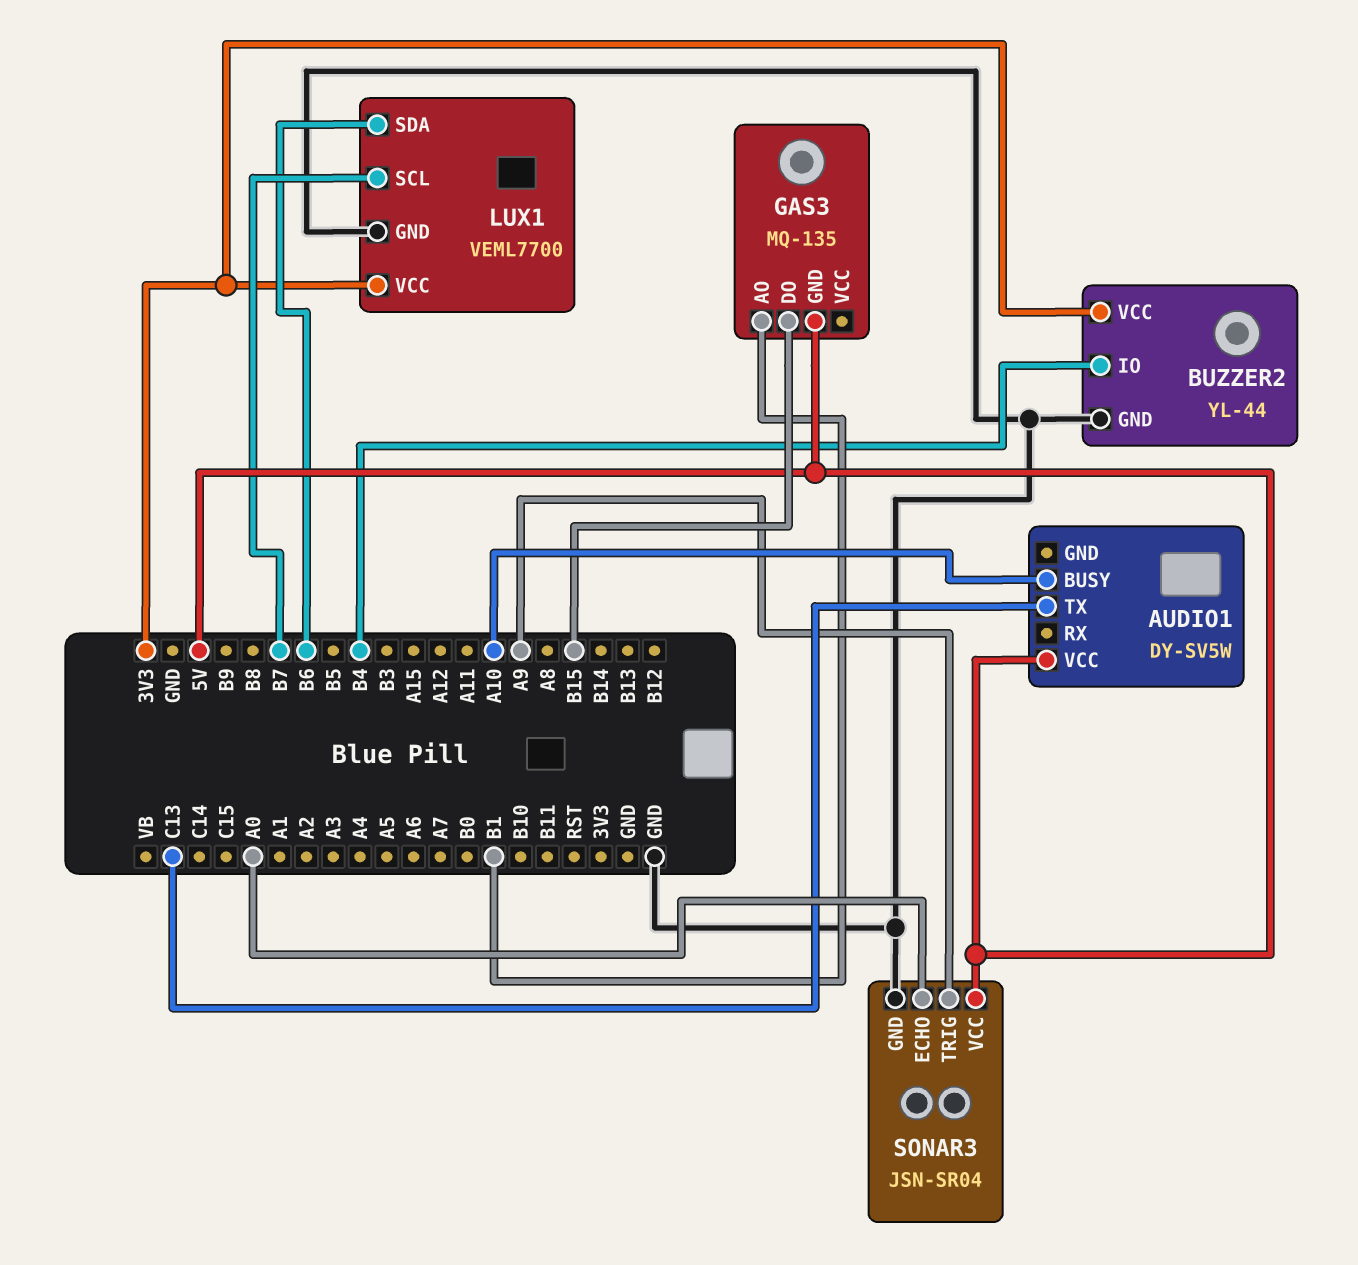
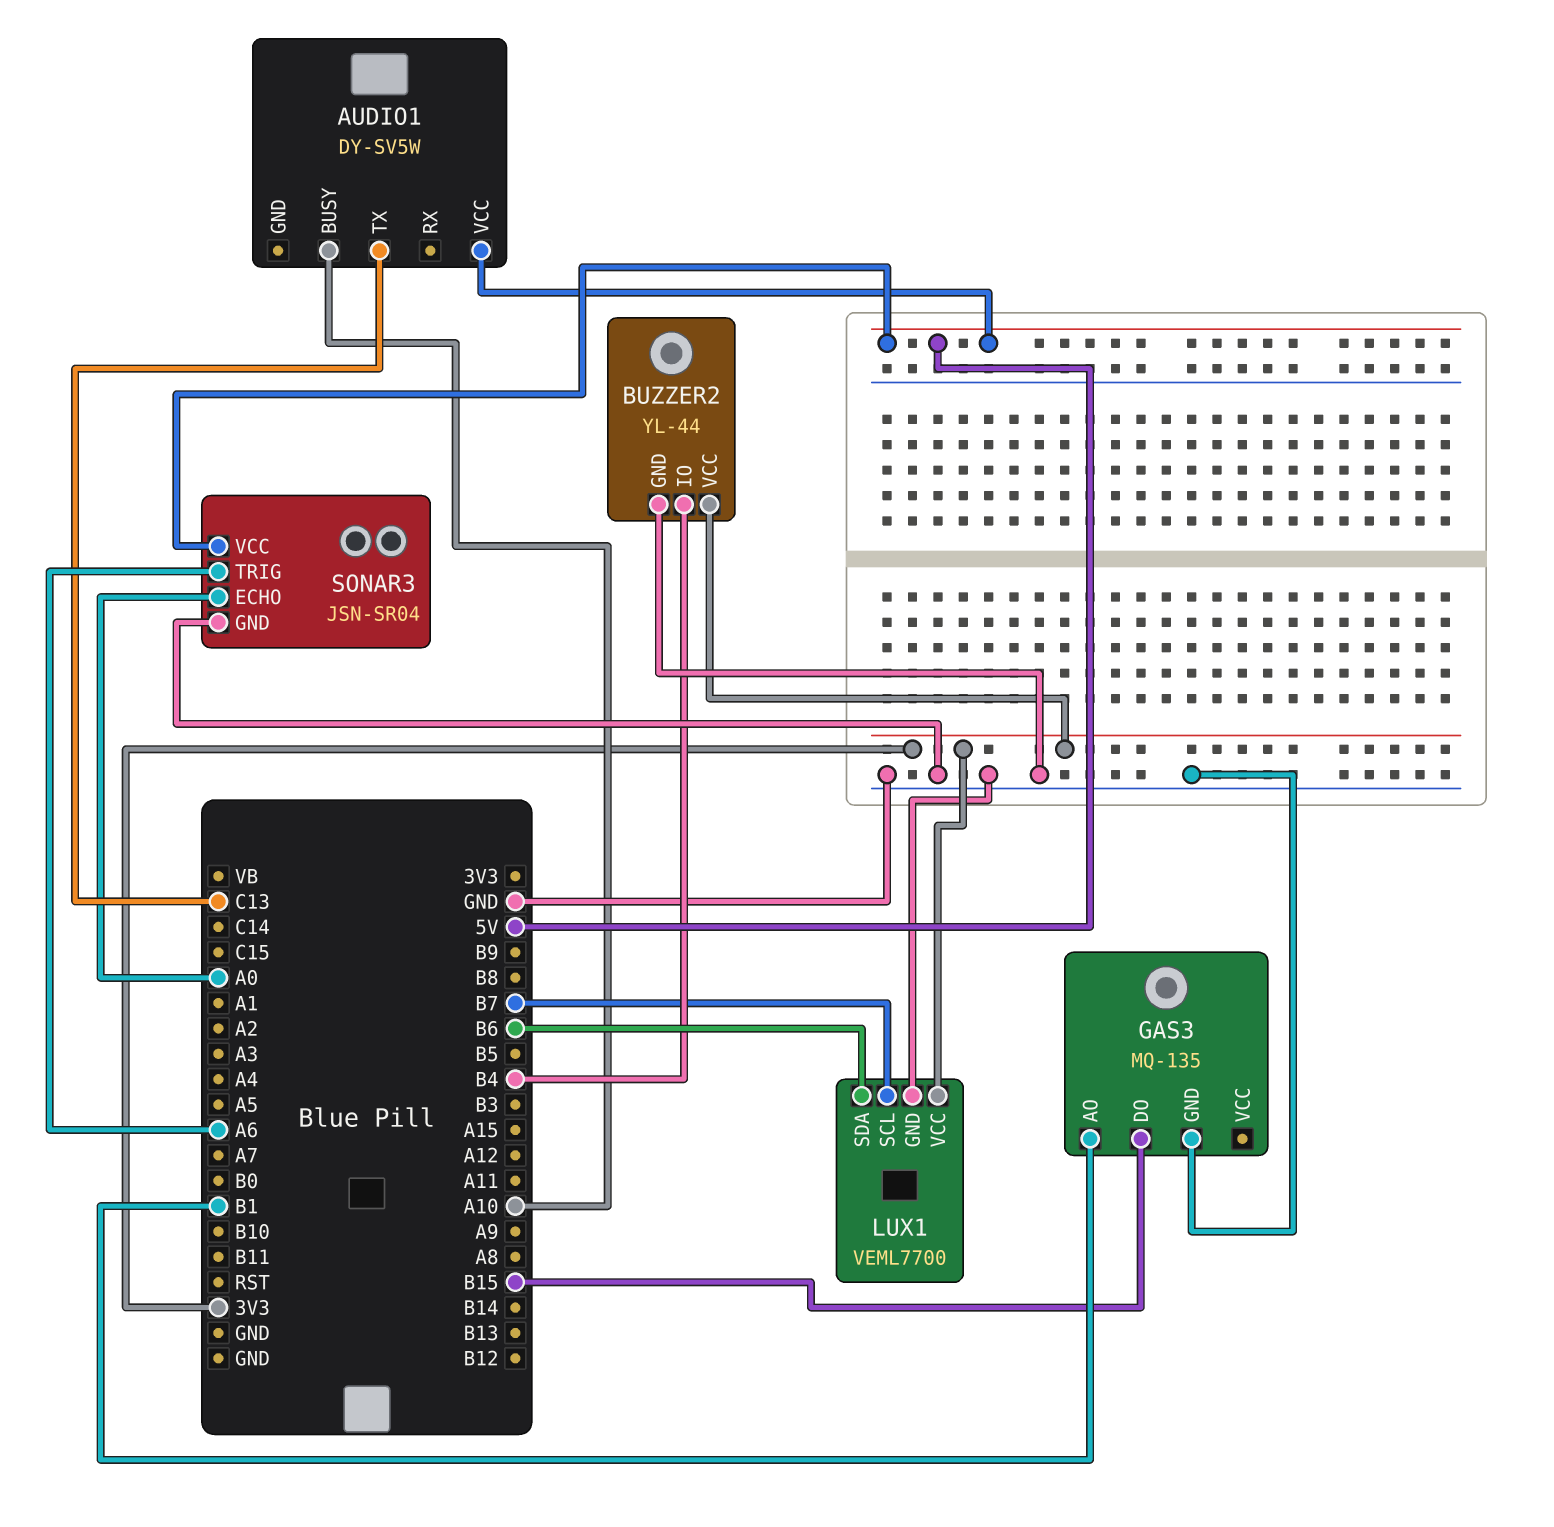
GAS3 pin GND: 5V -> GND
SONAR3 pin TRIG: A9 -> A6

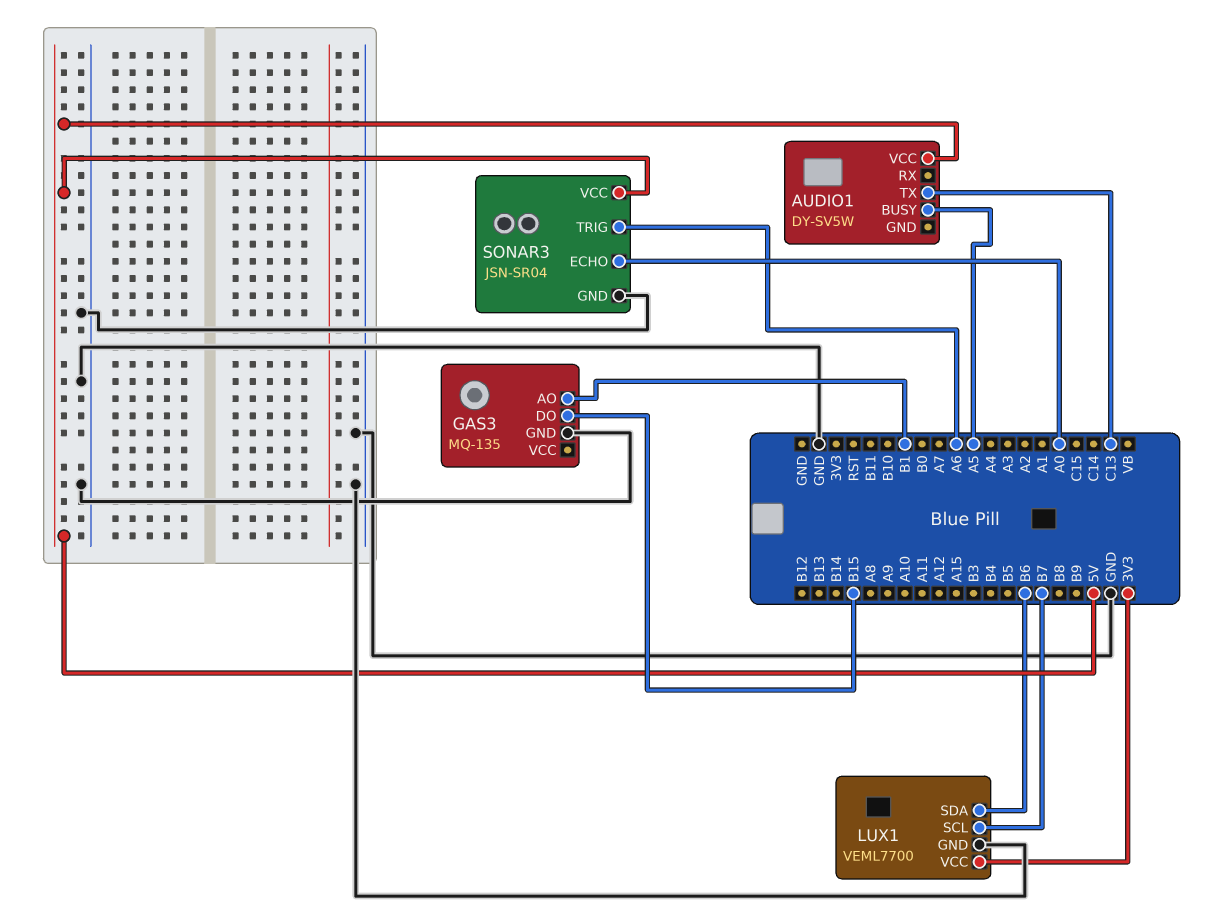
AUDIO1 pin BUSY: A10 -> A5
BUZZER2: YL-44 -> none
BUZZER2 pin GND: GND -> none
BUZZER2 pin IO: B4 -> none
BUZZER2 pin VCC: 3V3 -> none

